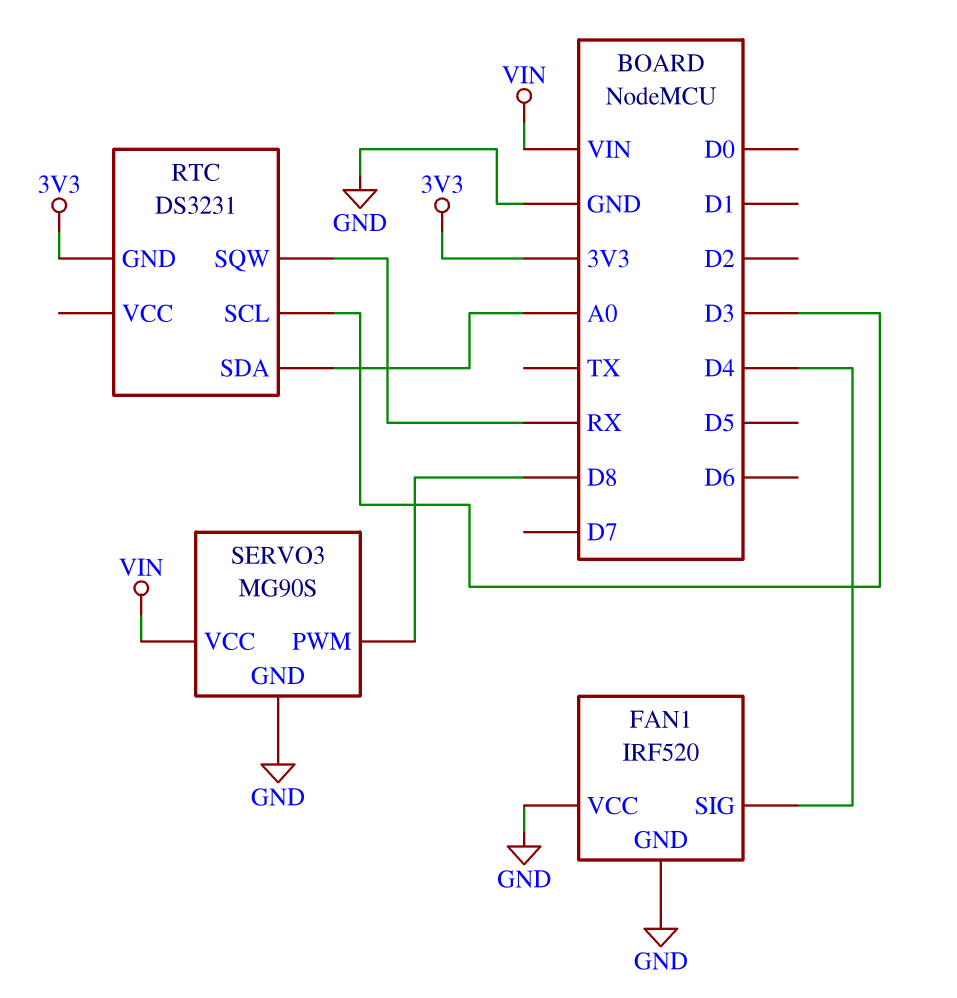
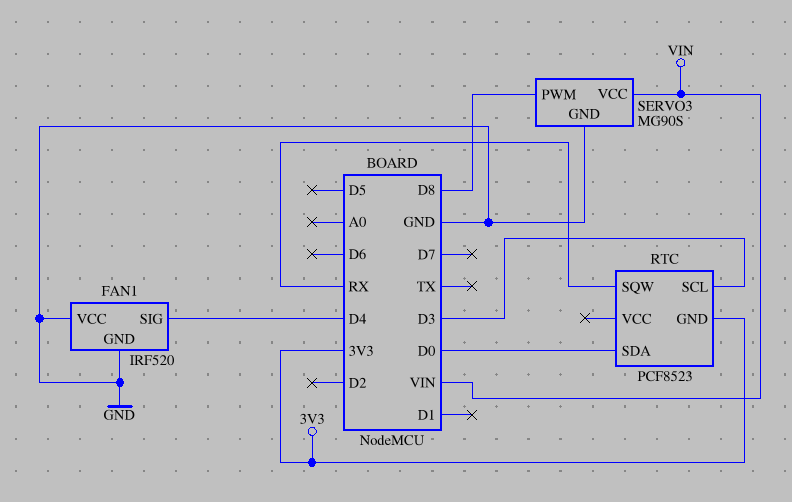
RTC: DS3231 -> PCF8523
RTC pin SDA: A0 -> D0

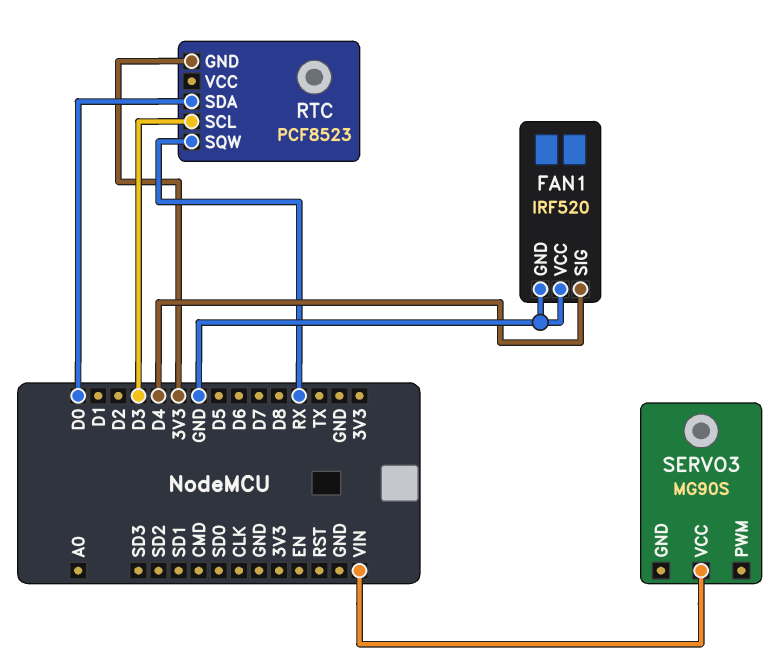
SERVO3 pin GND: GND -> none
SERVO3 pin PWM: D8 -> none

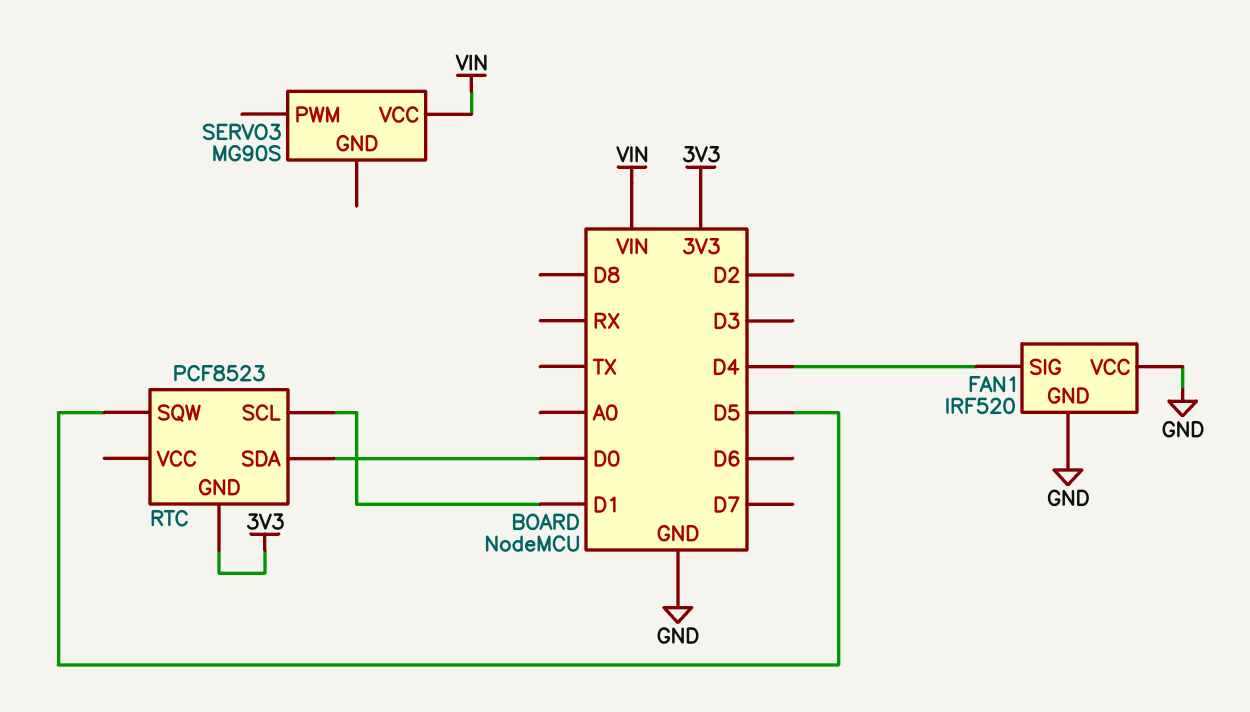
RTC pin SCL: D3 -> D1
RTC pin SQW: RX -> D5

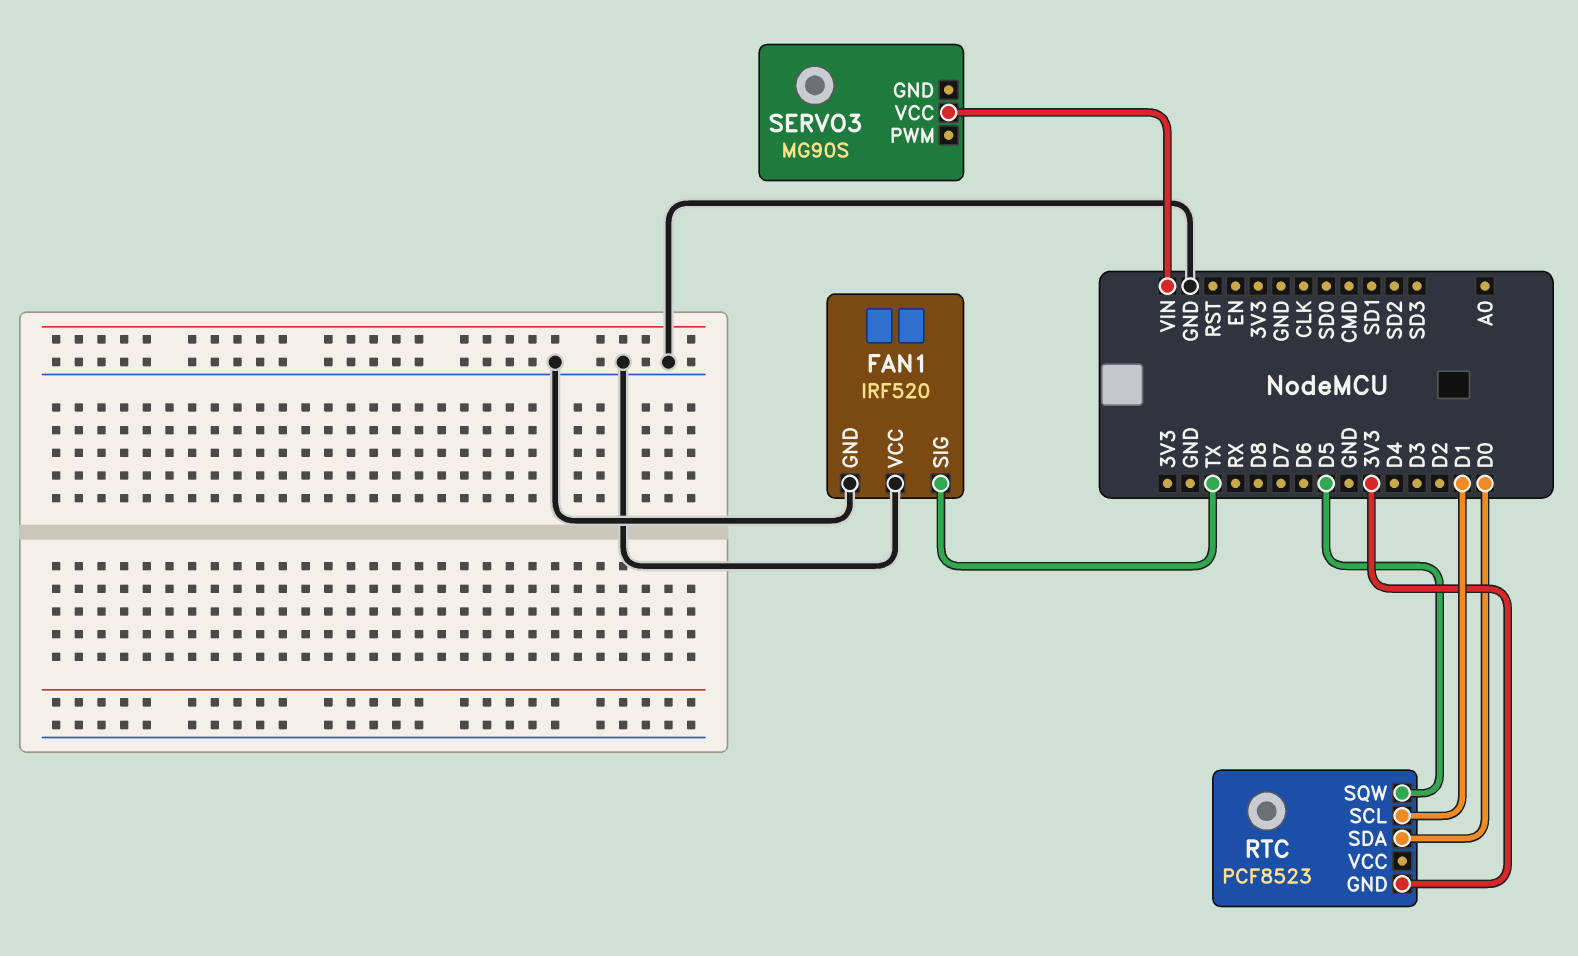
FAN1 pin SIG: D4 -> TX

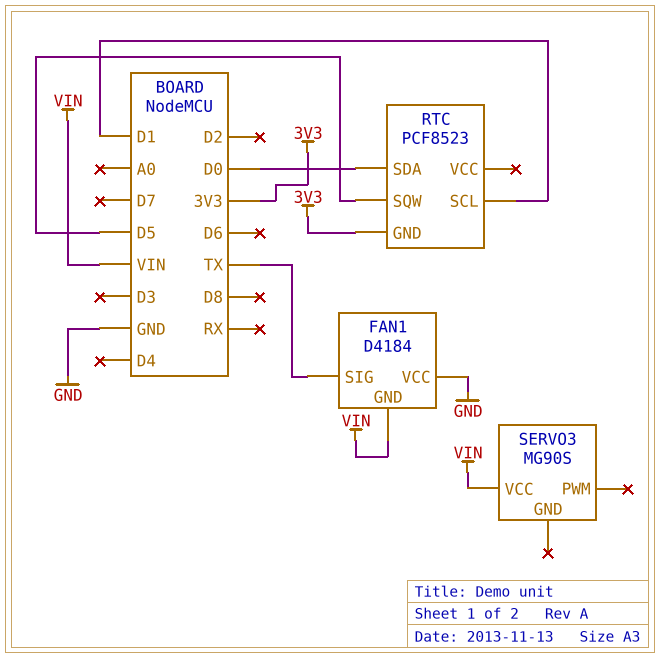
FAN1: IRF520 -> D4184
FAN1 pin GND: GND -> VIN

